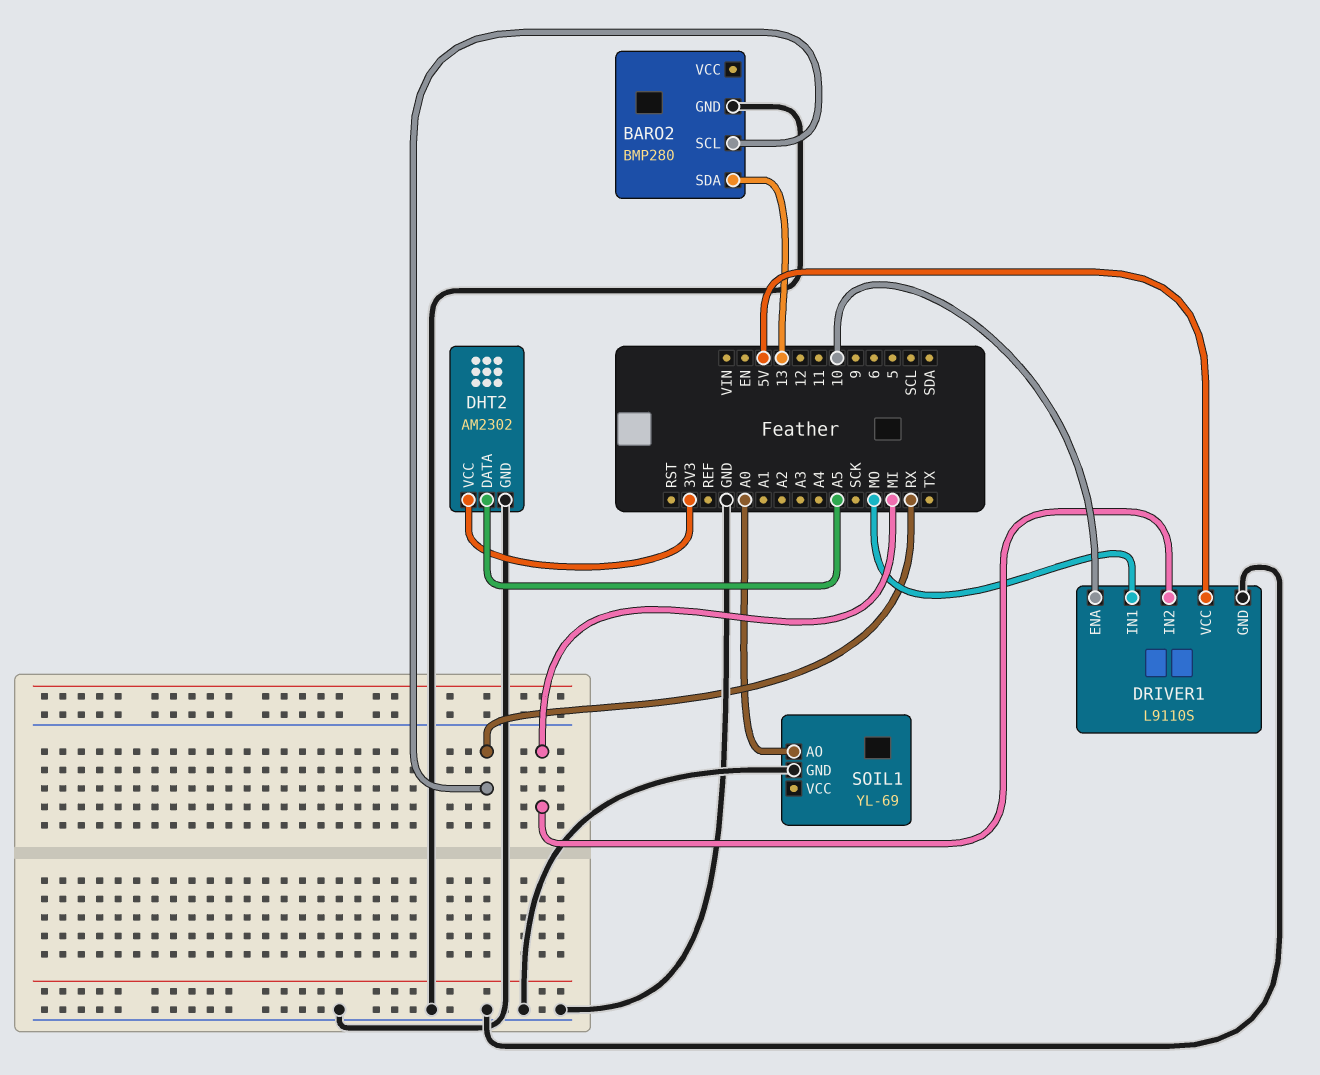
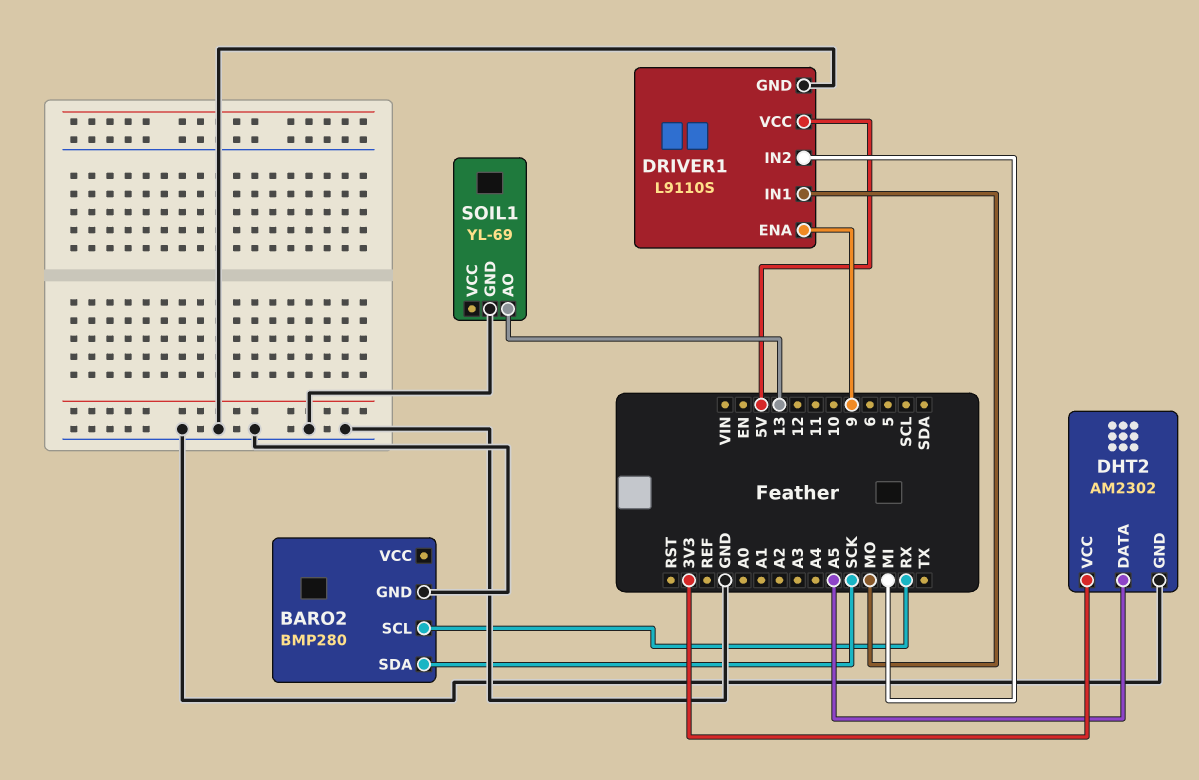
BARO2 pin SDA: 13 -> SCK
DRIVER1 pin ENA: 10 -> 9
SOIL1 pin AO: A0 -> 13

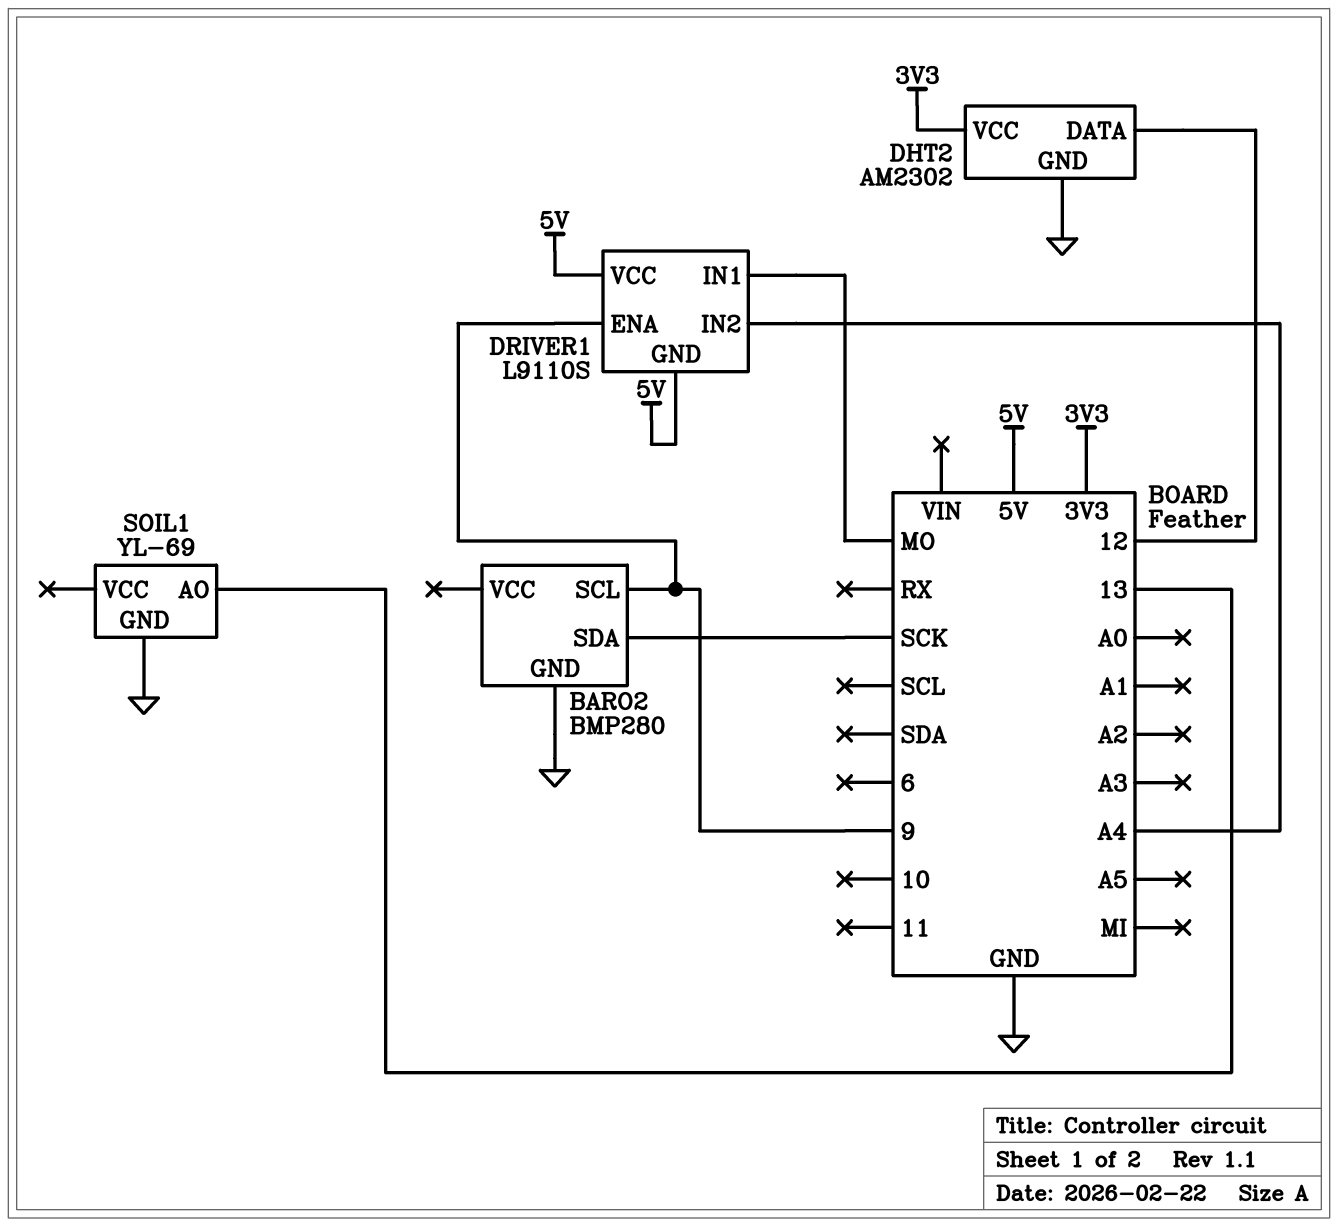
BARO2 pin SCL: RX -> 9
DHT2 pin DATA: A5 -> 12
DRIVER1 pin GND: GND -> 5V
DRIVER1 pin IN2: MI -> A4

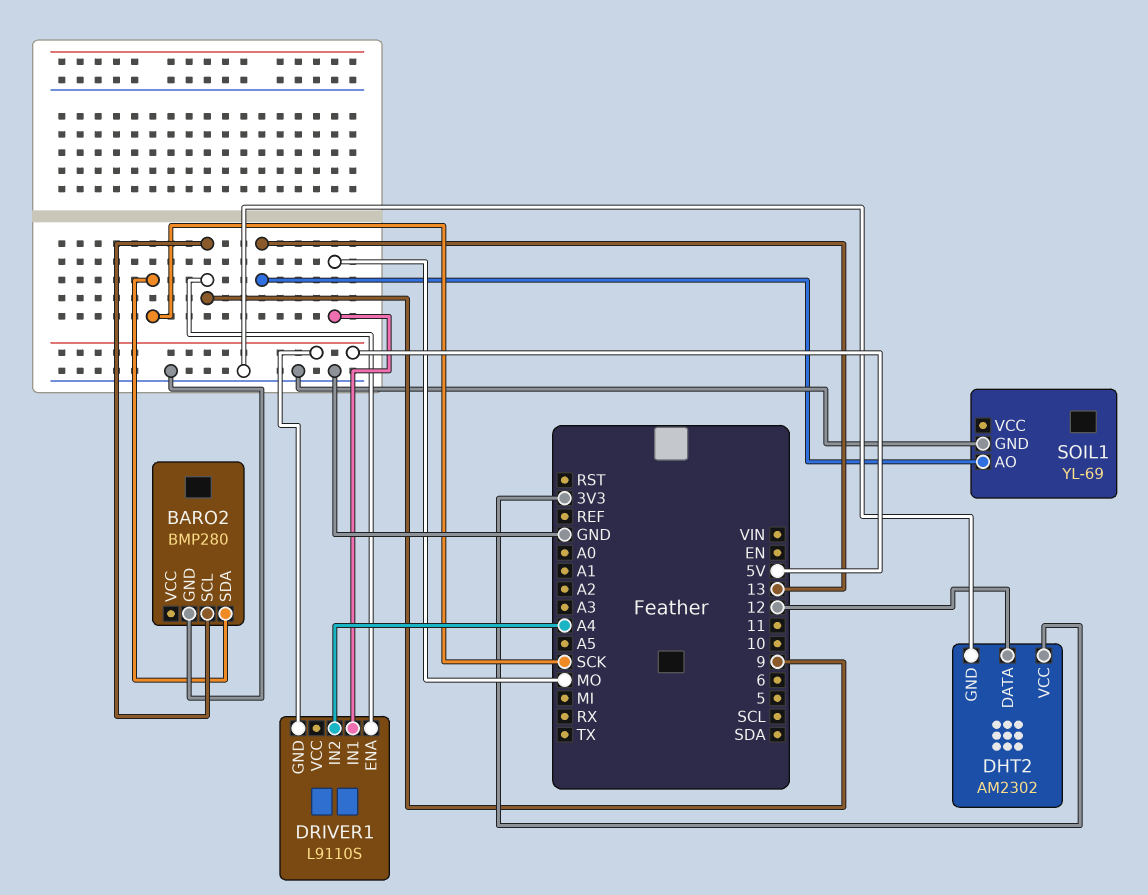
DRIVER1 pin VCC: 5V -> none

